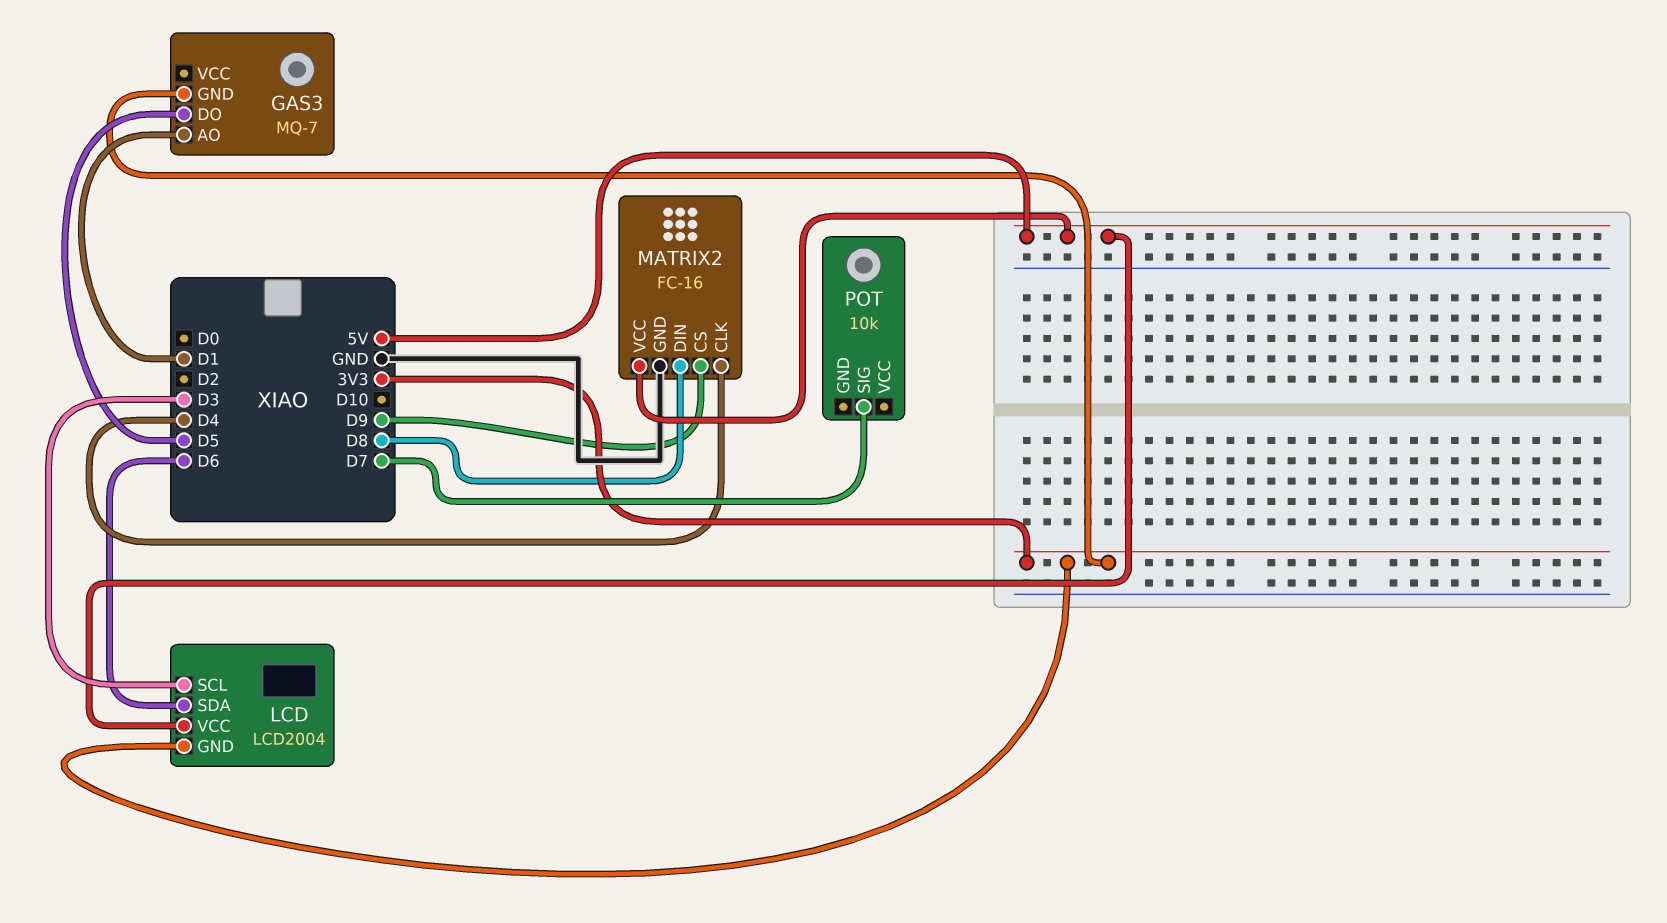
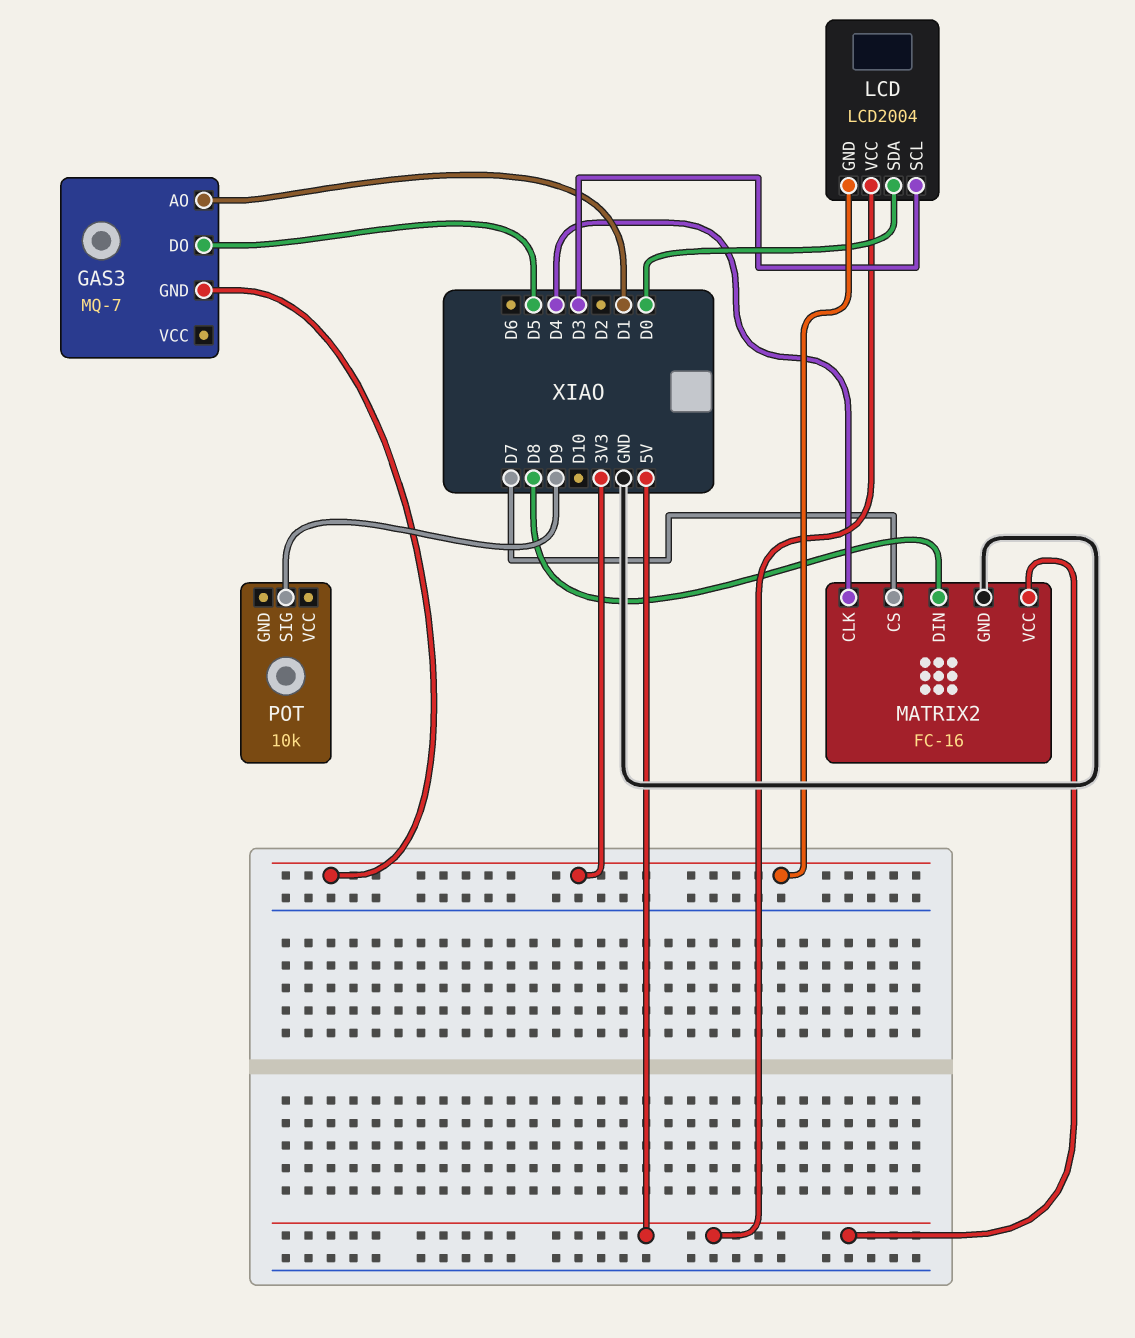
LCD pin SDA: D6 -> D0
MATRIX2 pin CS: D9 -> D7
POT pin SIG: D7 -> D9

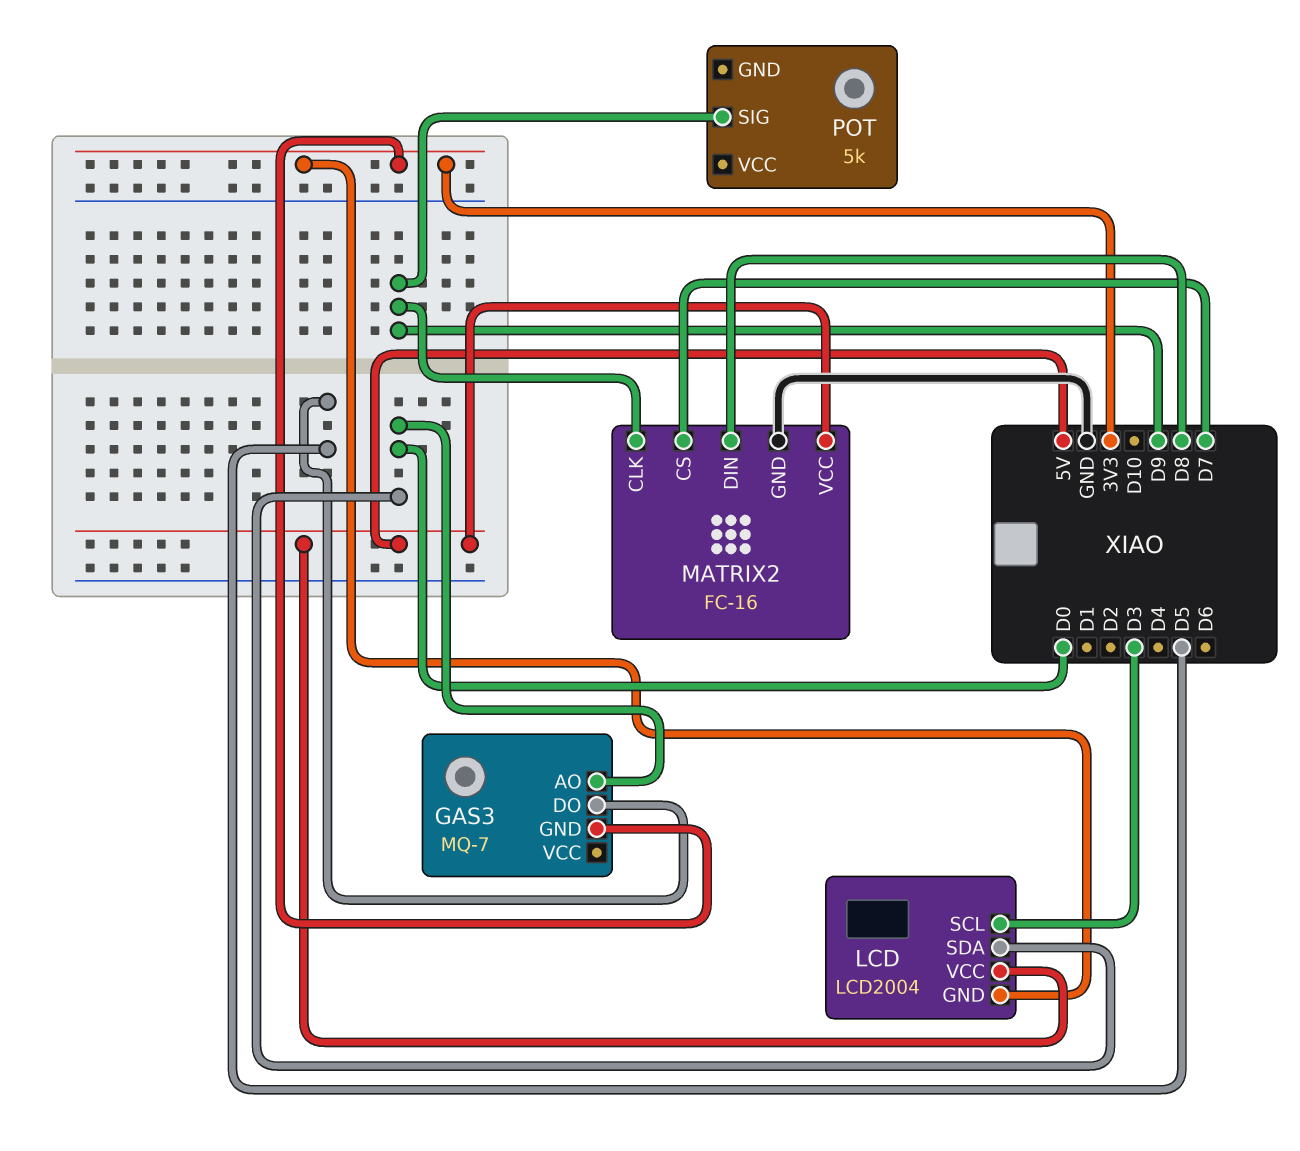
GAS3 pin AO: D1 -> D0
MATRIX2 pin CLK: D4 -> D9
POT: 10k -> 5k

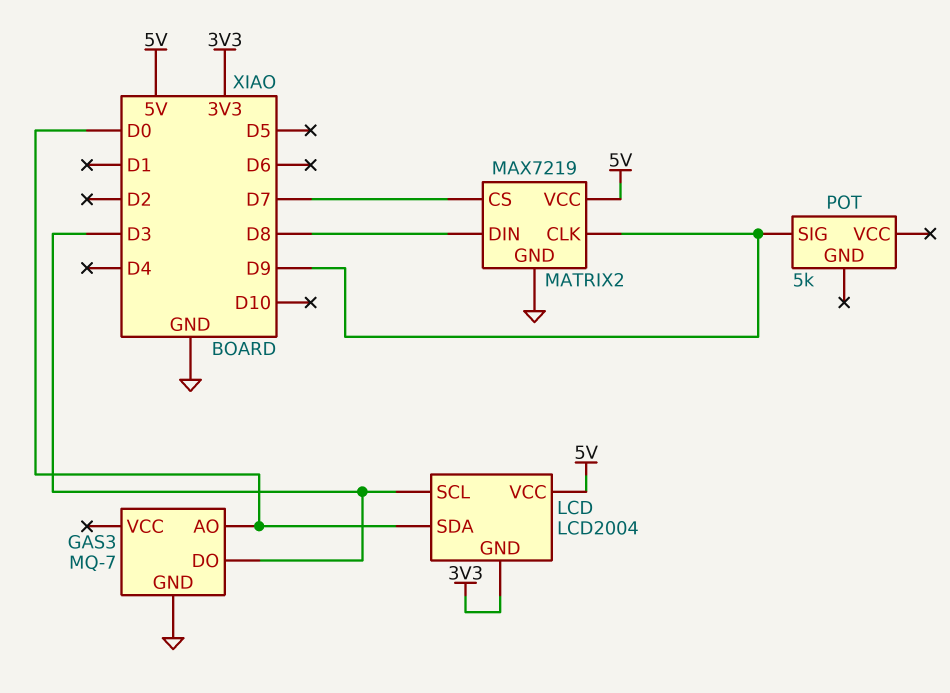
GAS3 pin DO: D5 -> D3
GAS3 pin GND: 3V3 -> GND
MATRIX2: FC-16 -> MAX7219

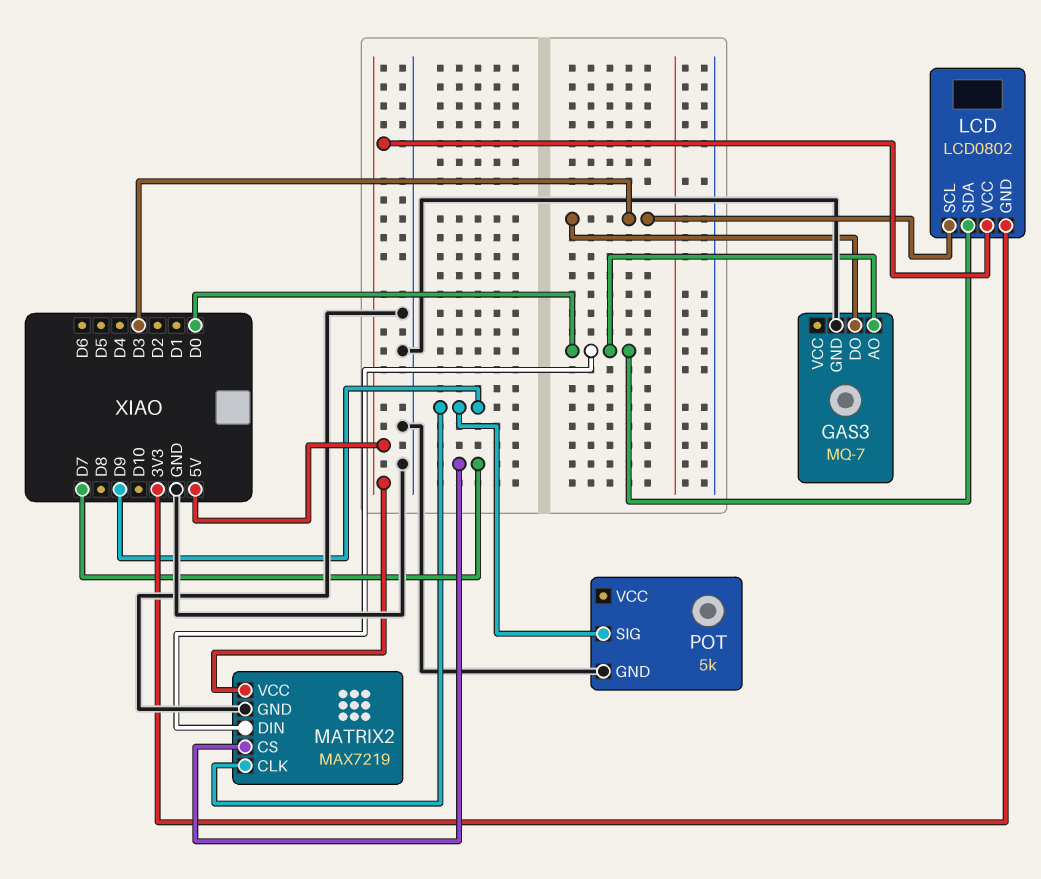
LCD: LCD2004 -> LCD0802
MATRIX2 pin DIN: D8 -> D0
POT pin GND: none -> GND

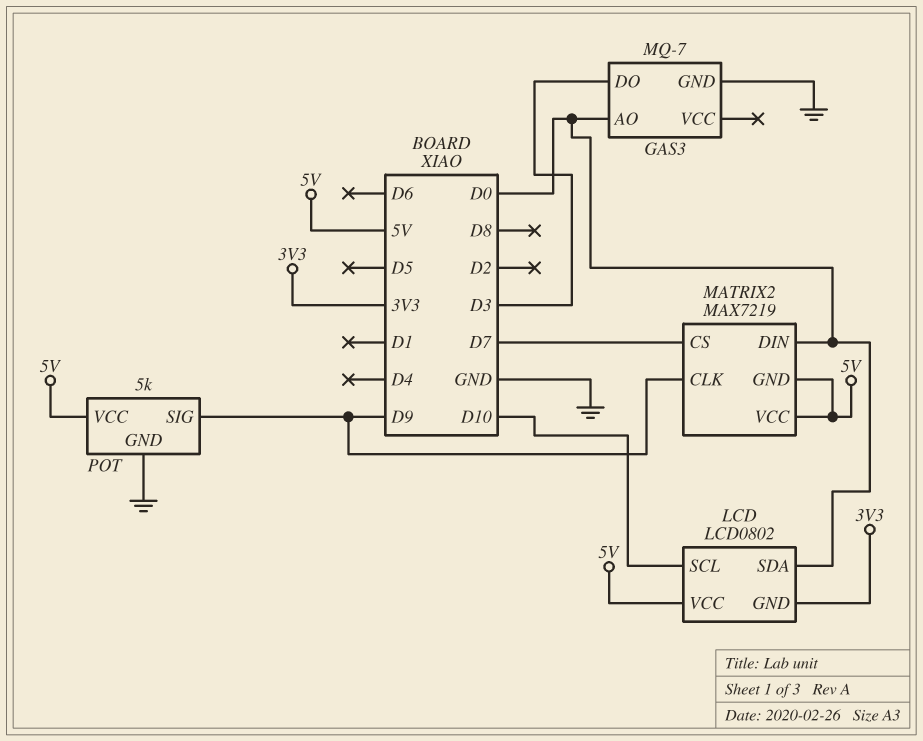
LCD pin SCL: D3 -> D10
MATRIX2 pin GND: GND -> 5V
POT pin VCC: none -> 5V

